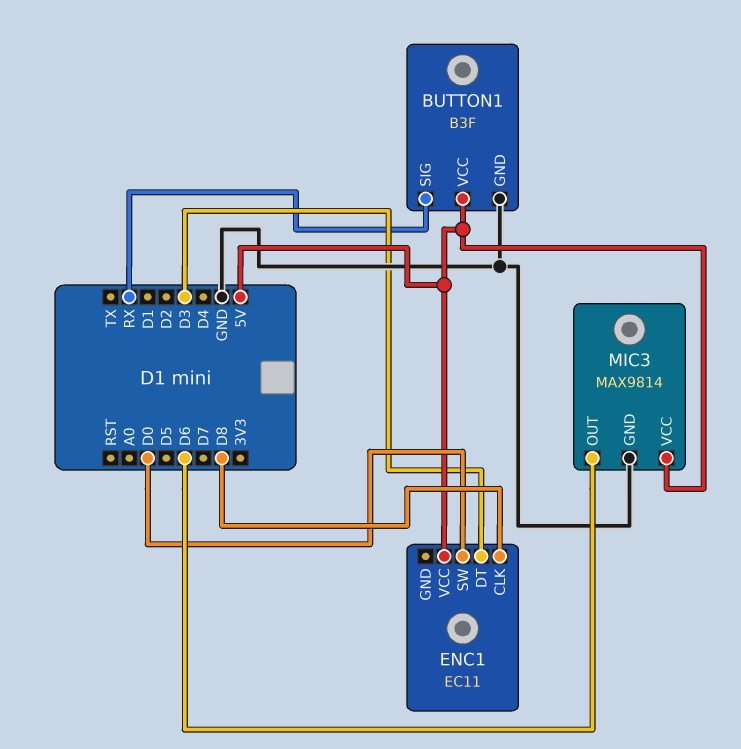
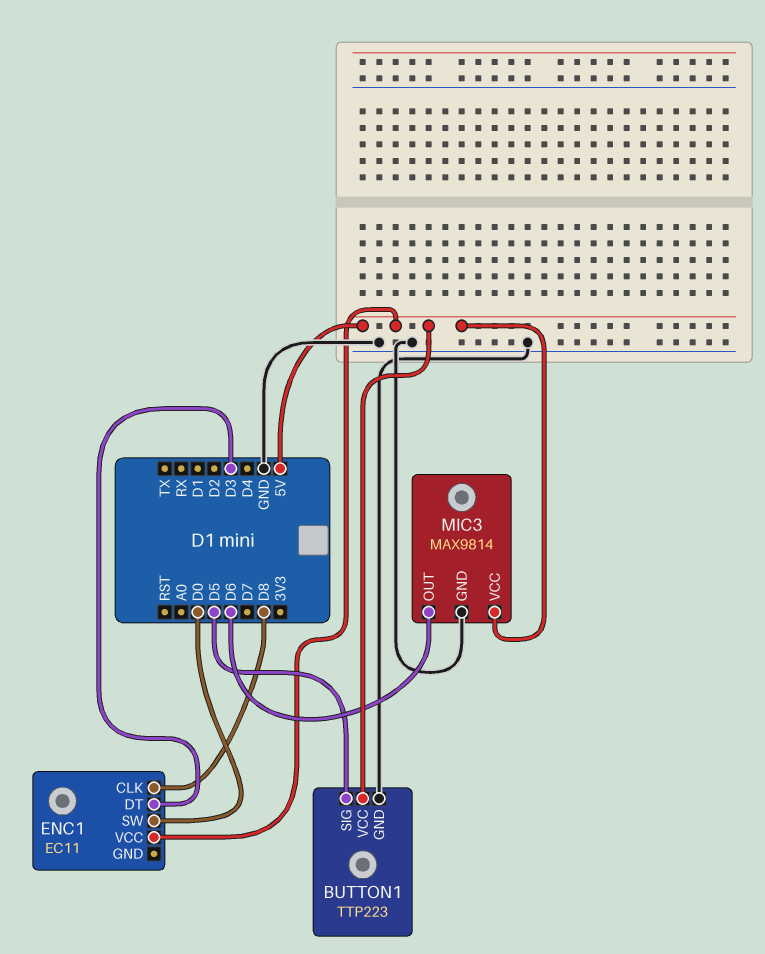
BUTTON1: B3F -> TTP223
BUTTON1 pin SIG: RX -> D5

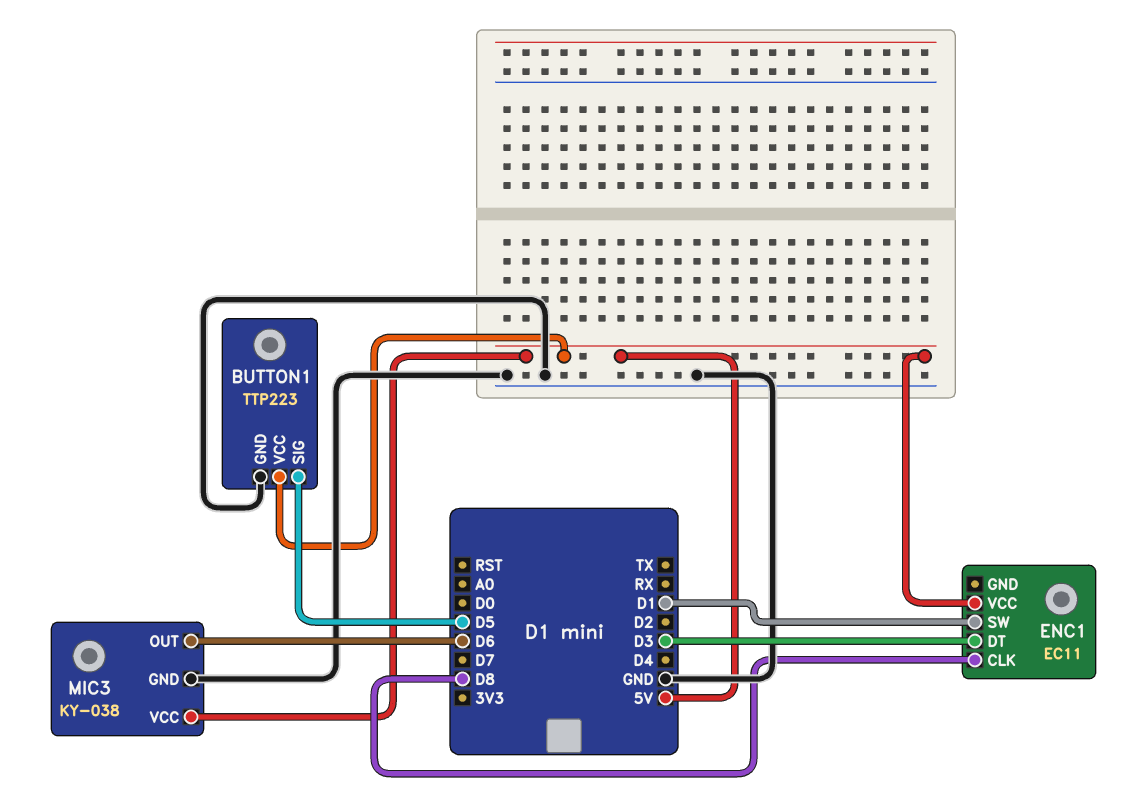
ENC1 pin SW: D0 -> D1
MIC3: MAX9814 -> KY-038

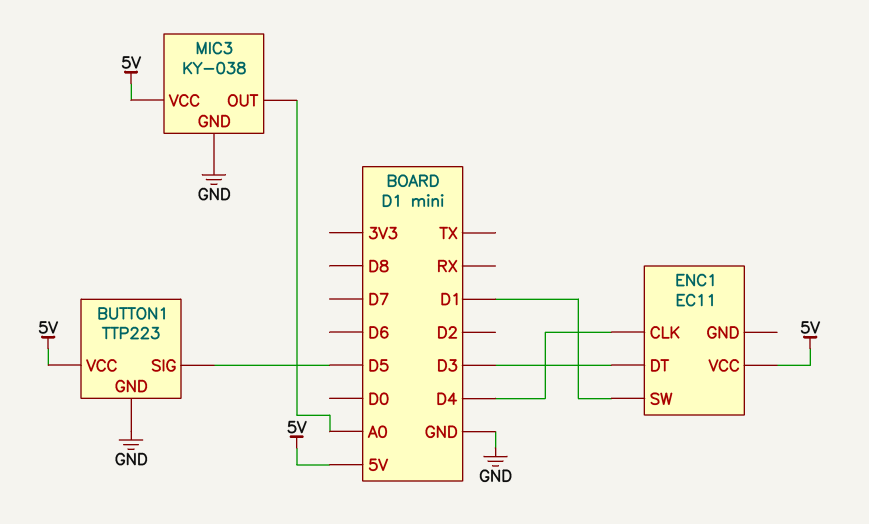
ENC1 pin CLK: D8 -> D4
MIC3 pin OUT: D6 -> A0

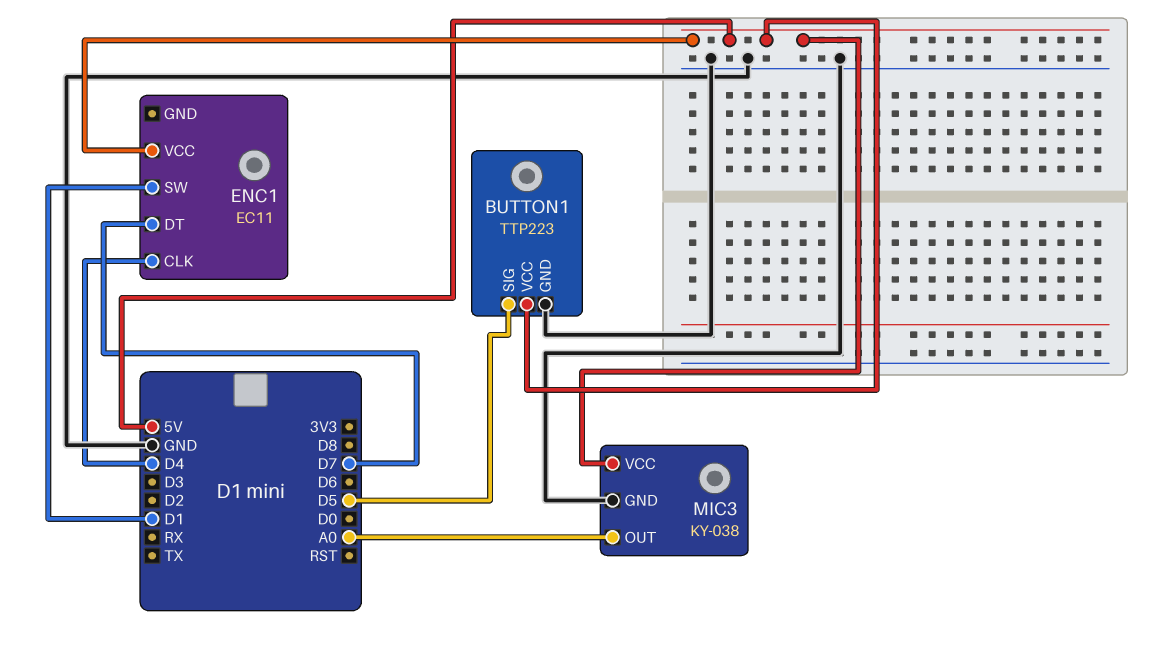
ENC1 pin DT: D3 -> D7

